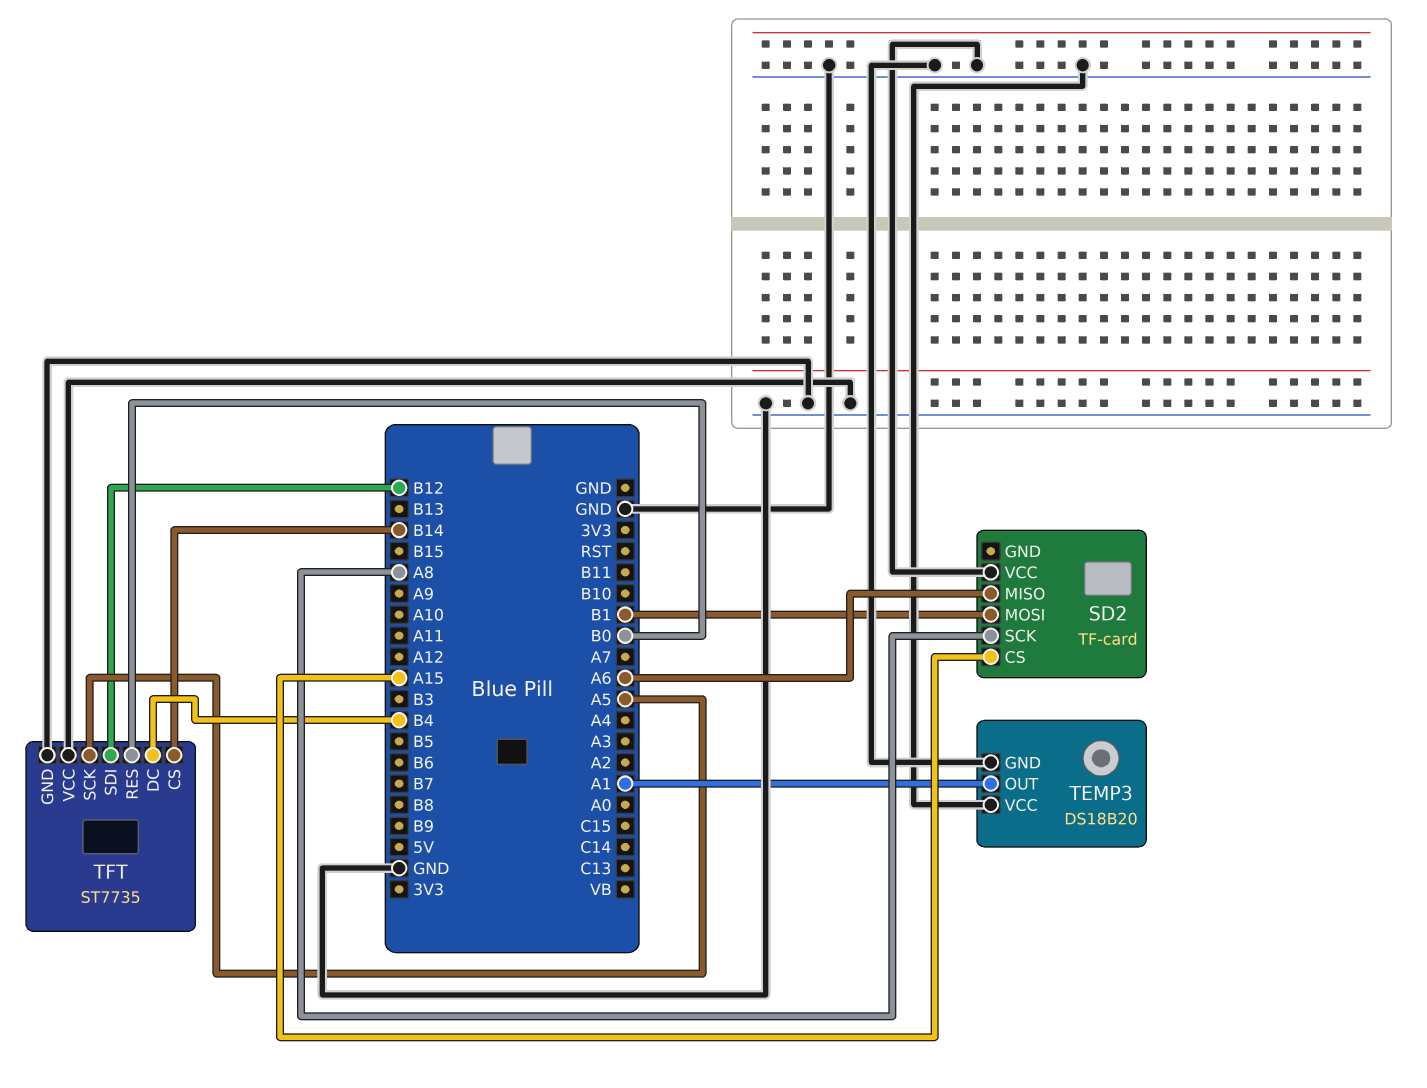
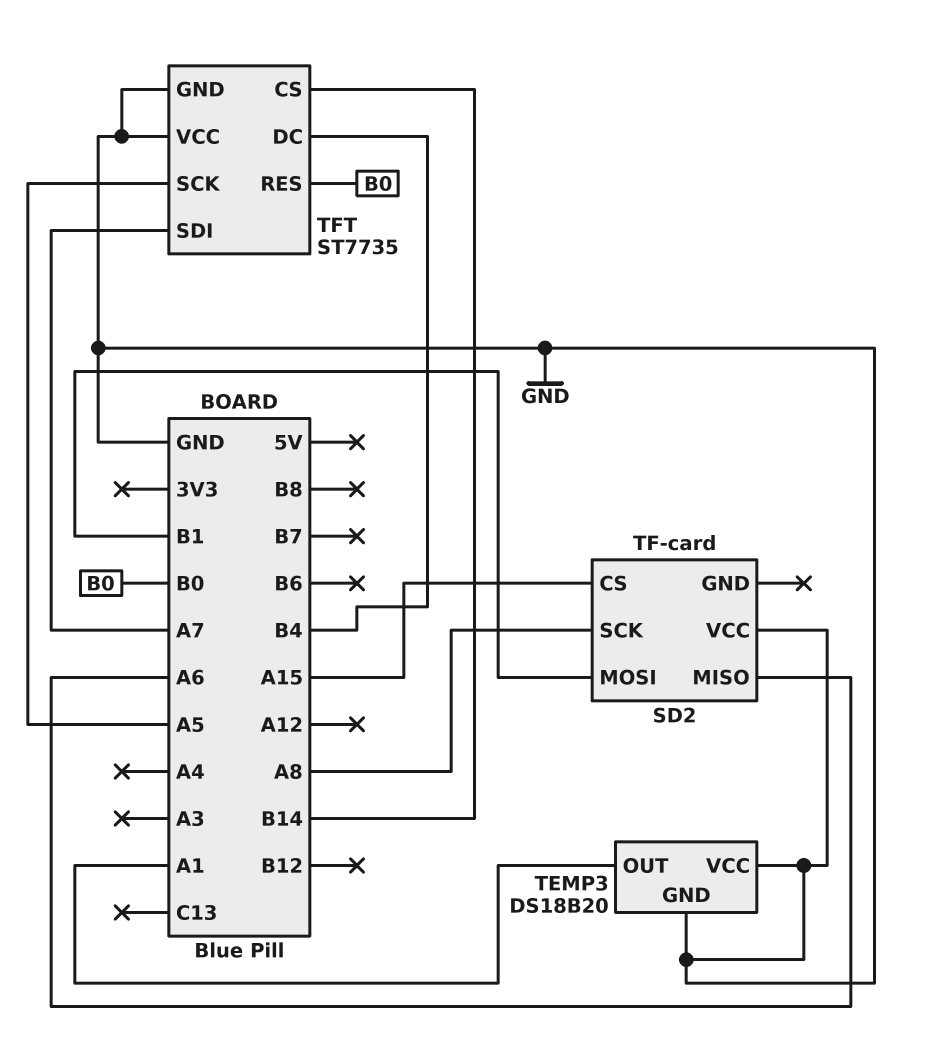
TFT pin SDI: B12 -> A7

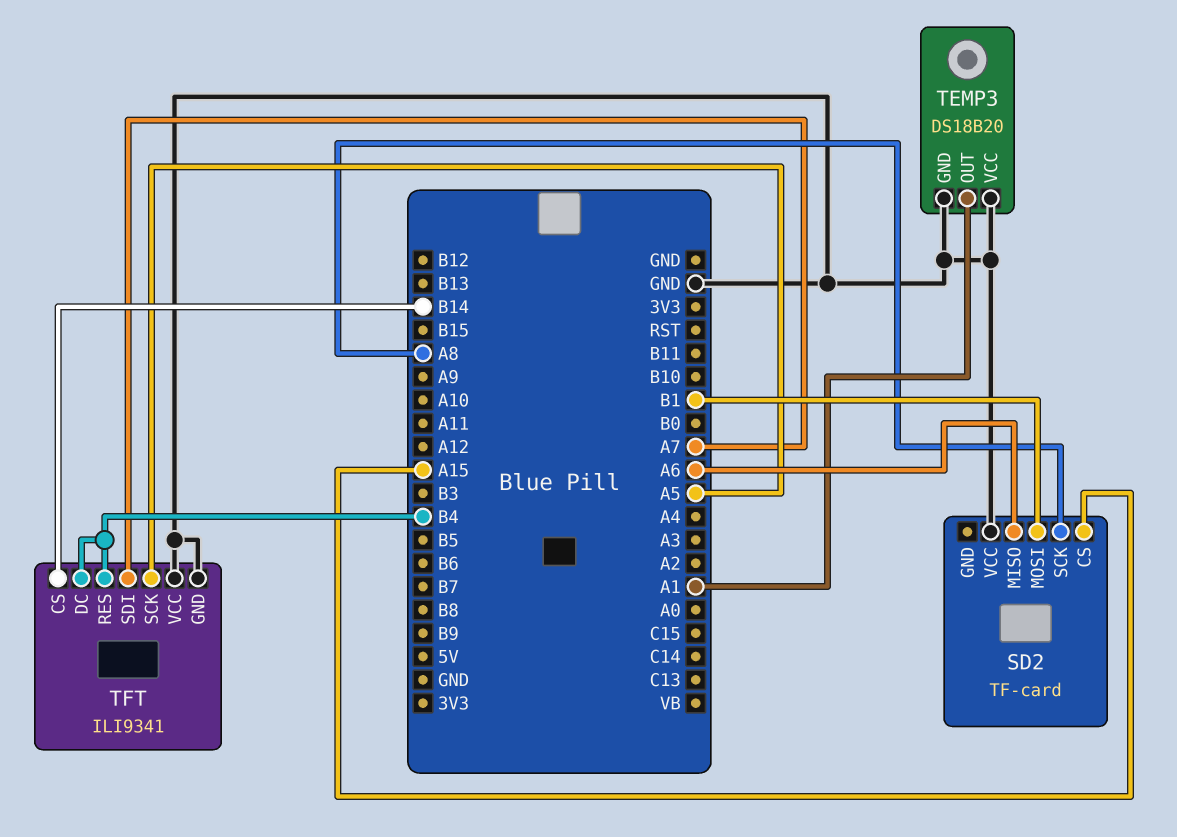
TFT: ST7735 -> ILI9341
TFT pin RES: B0 -> B4

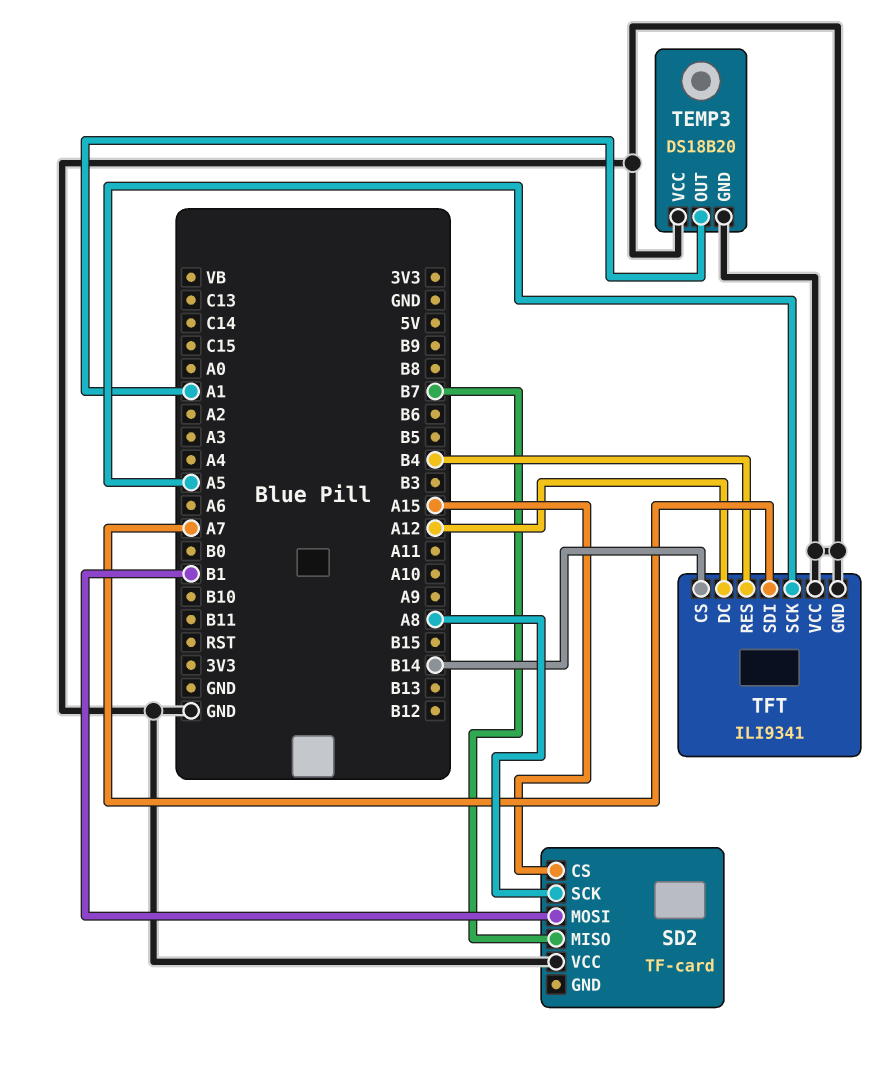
SD2 pin MISO: A6 -> B7
TFT pin DC: B4 -> A12

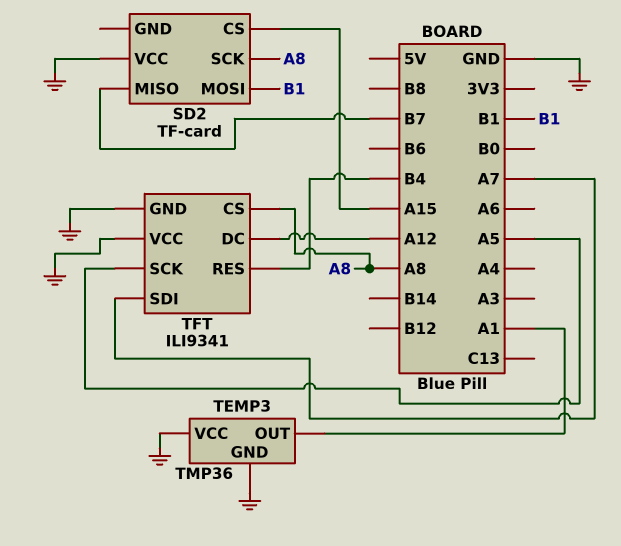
TEMP3: DS18B20 -> TMP36
TFT pin CS: B14 -> A8

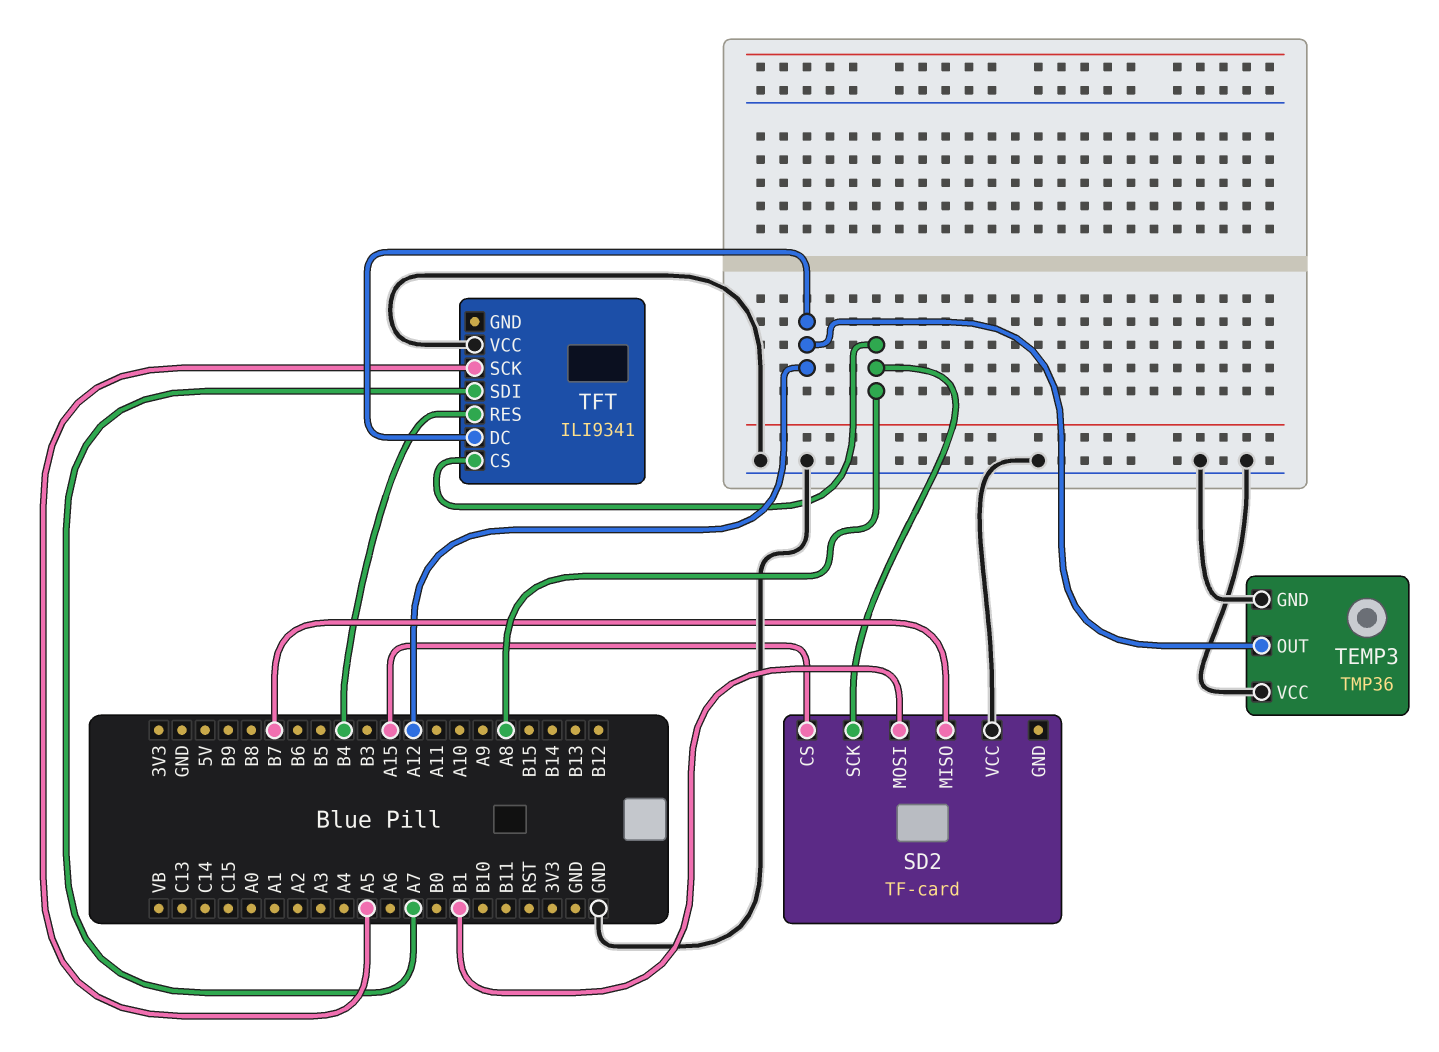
TEMP3 pin OUT: A1 -> A12
TFT pin GND: GND -> none

